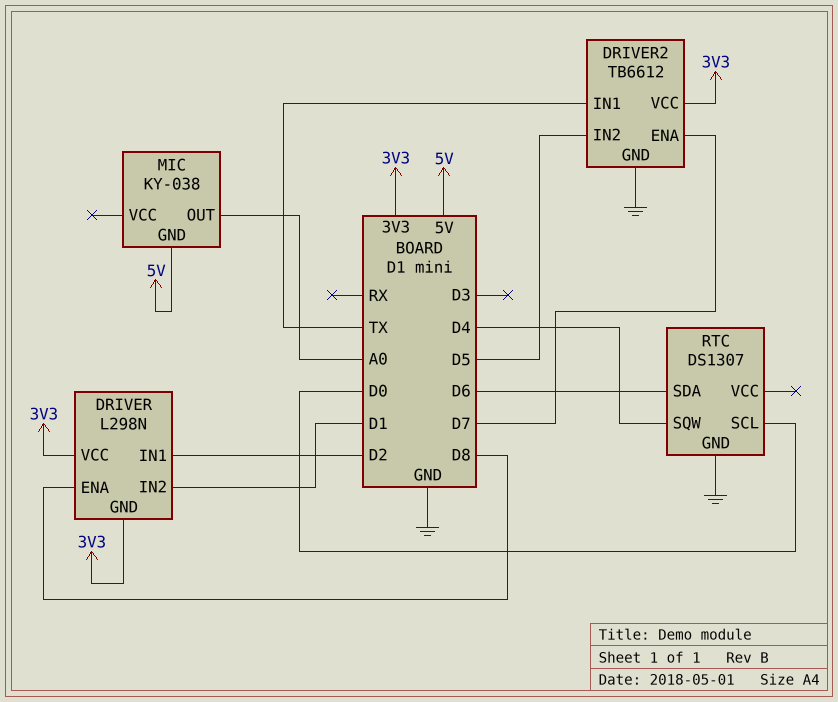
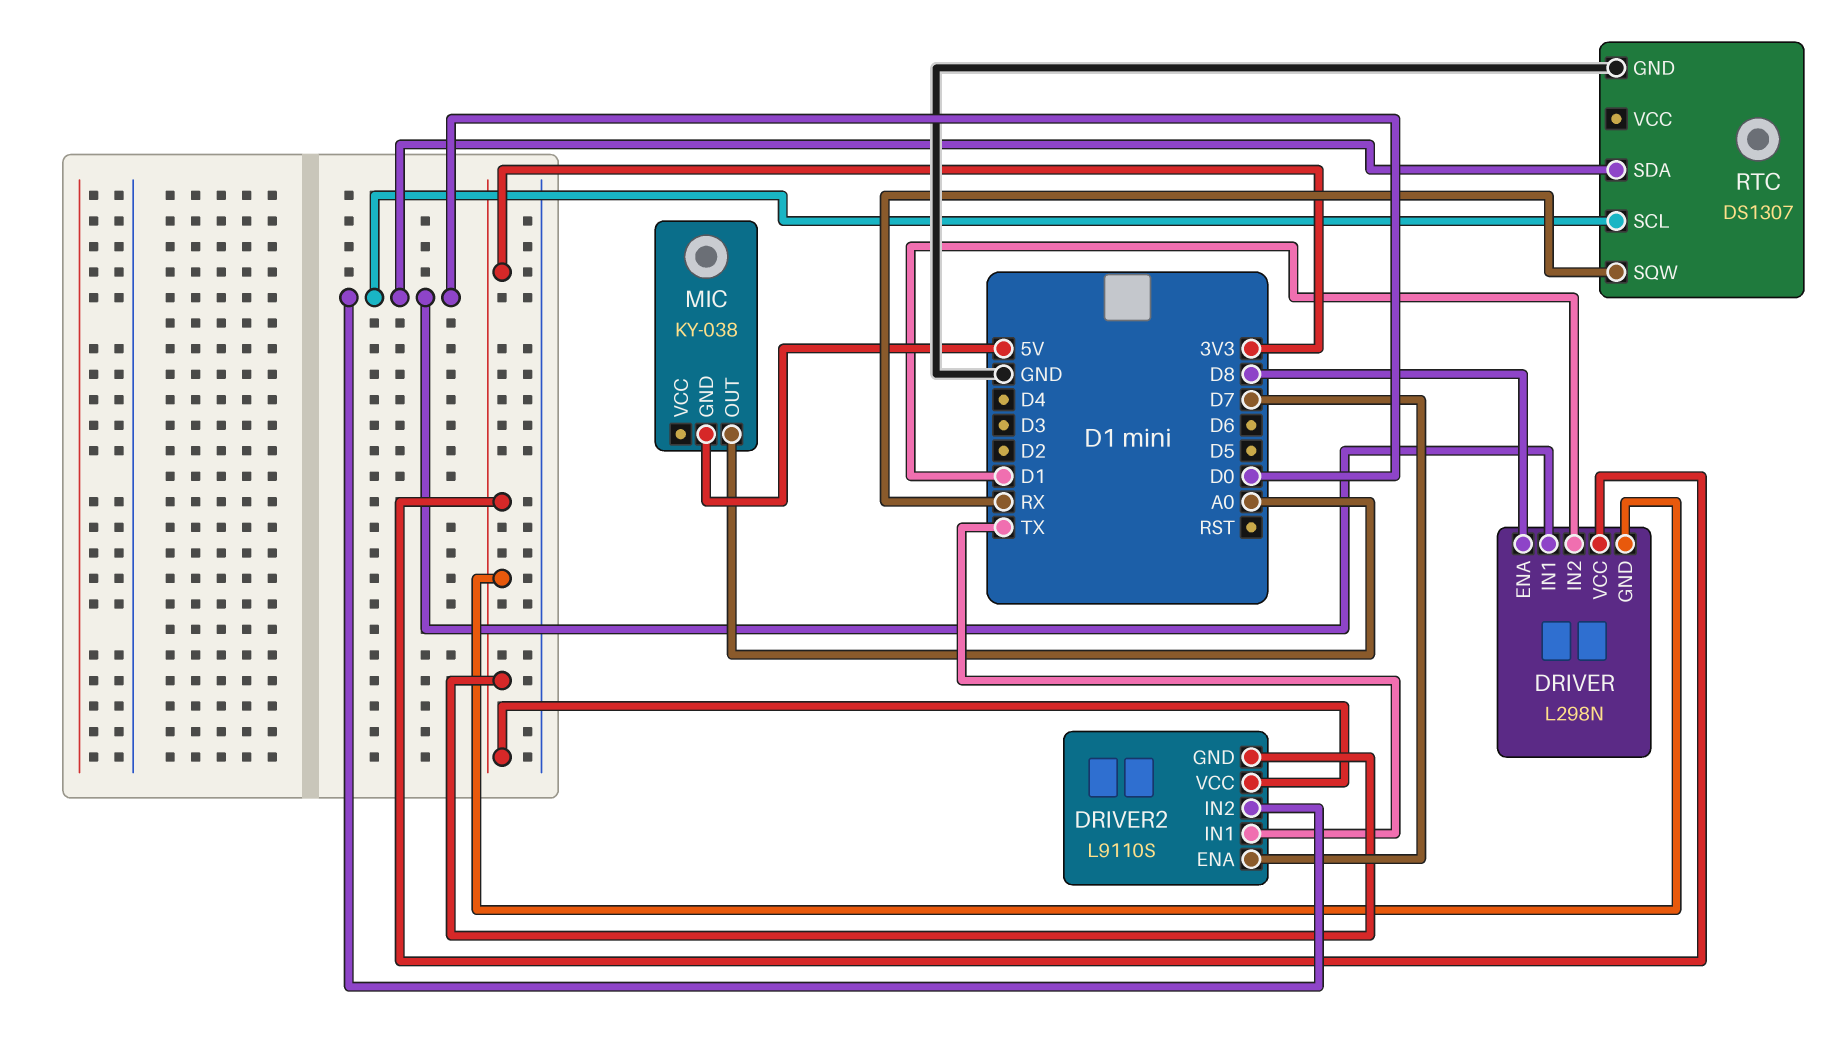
DRIVER pin IN1: D2 -> D0
DRIVER2: TB6612 -> L9110S
DRIVER2 pin GND: GND -> 3V3
DRIVER2 pin IN2: D5 -> D0
RTC pin SDA: D6 -> D0
RTC pin SQW: D4 -> RX

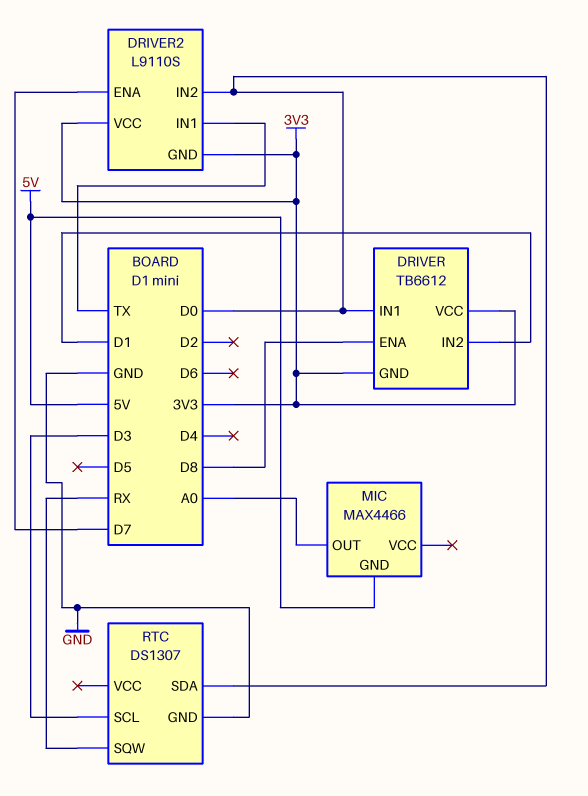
DRIVER: L298N -> TB6612
MIC: KY-038 -> MAX4466
RTC pin SCL: D0 -> D3

